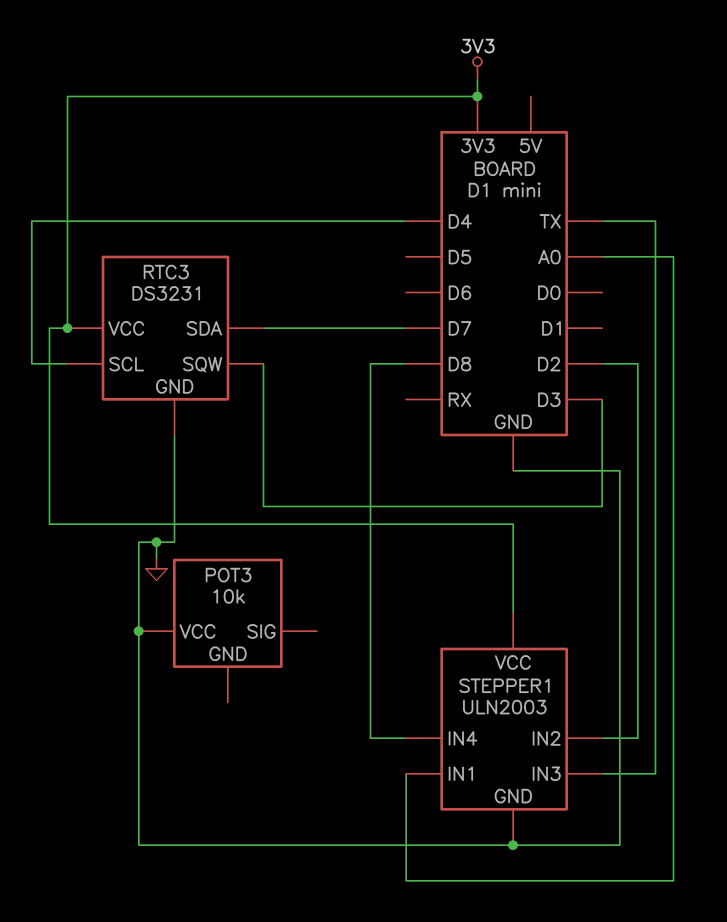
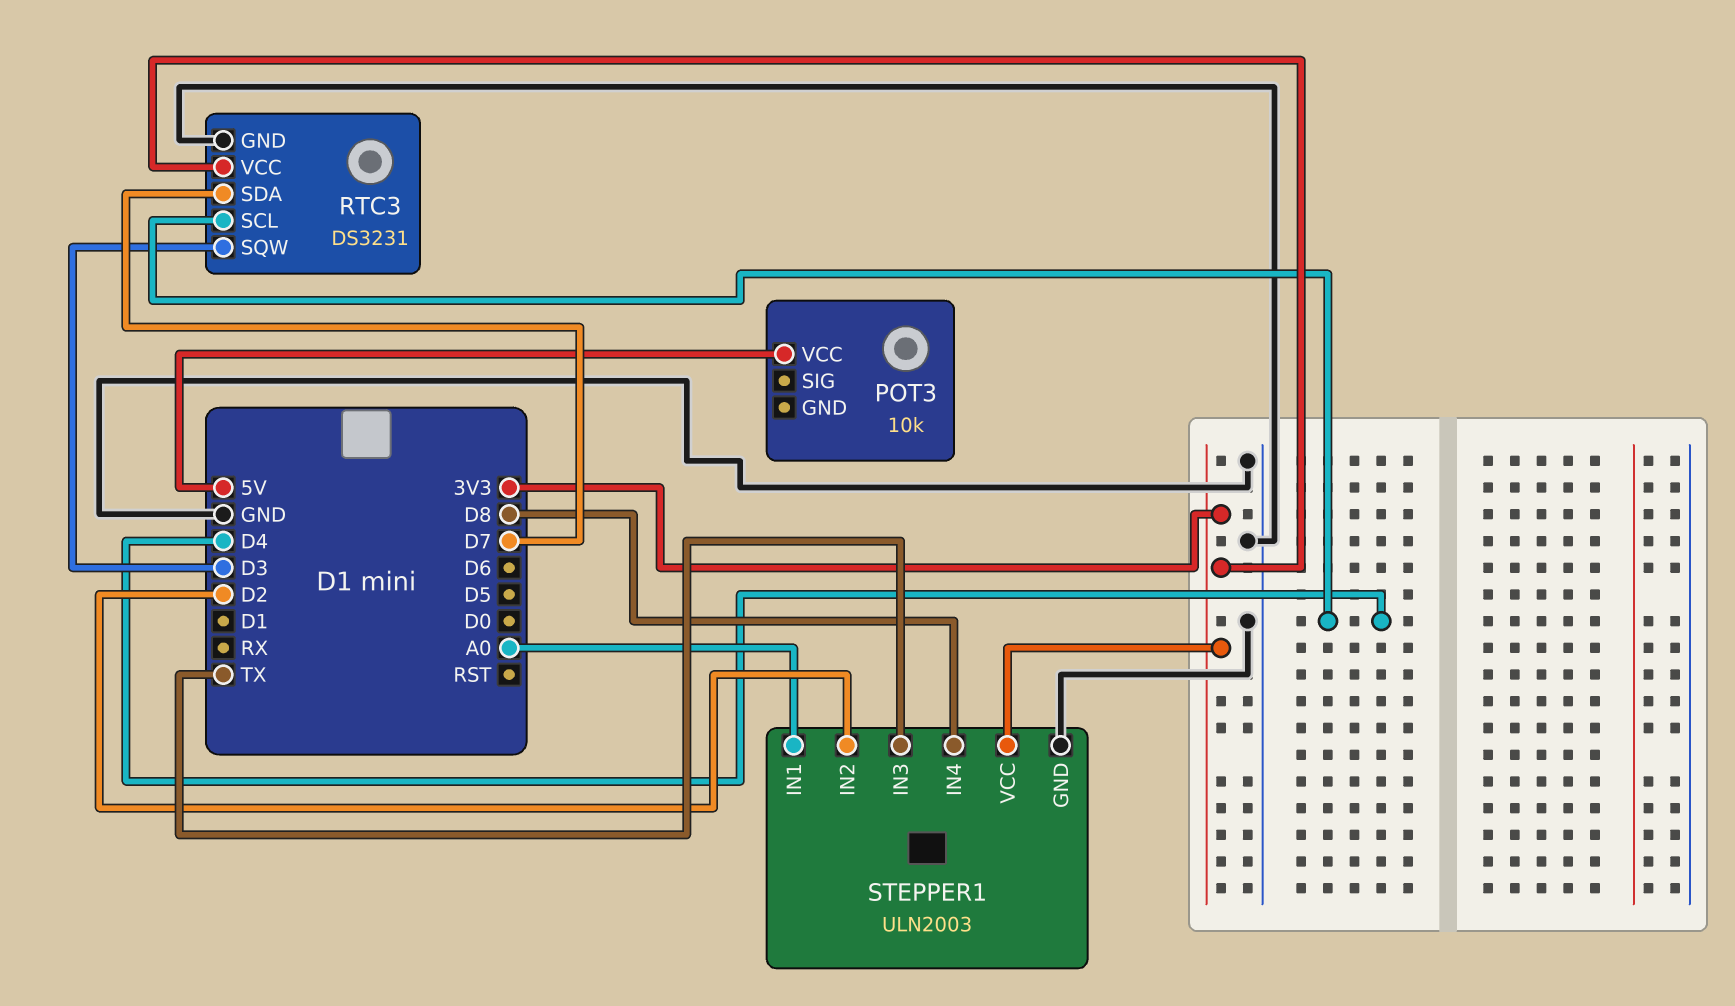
POT3 pin VCC: GND -> 5V

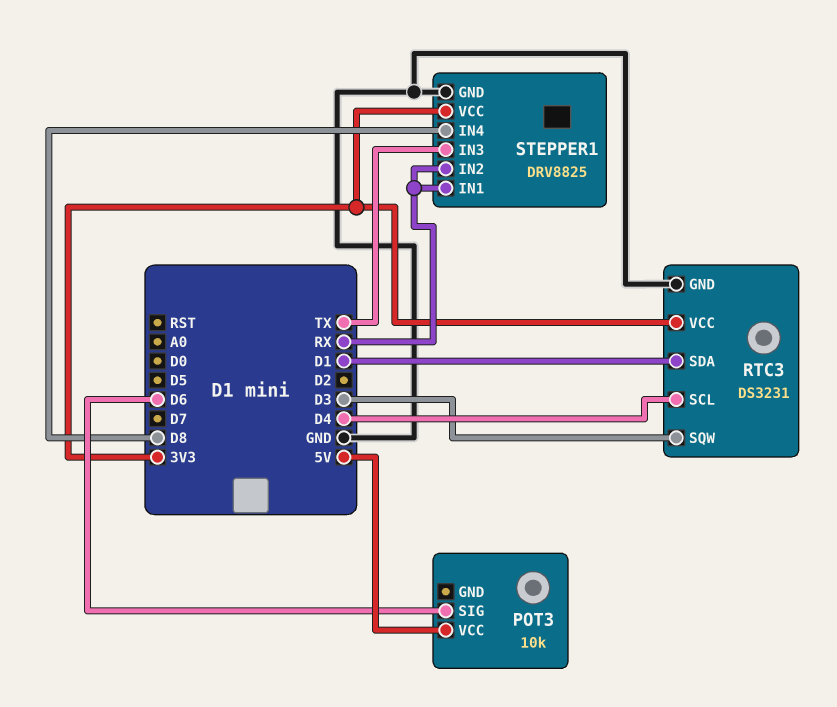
POT3 pin SIG: none -> D6
RTC3 pin SDA: D7 -> D1
STEPPER1: ULN2003 -> DRV8825
STEPPER1 pin IN1: A0 -> RX
STEPPER1 pin IN2: D2 -> RX

